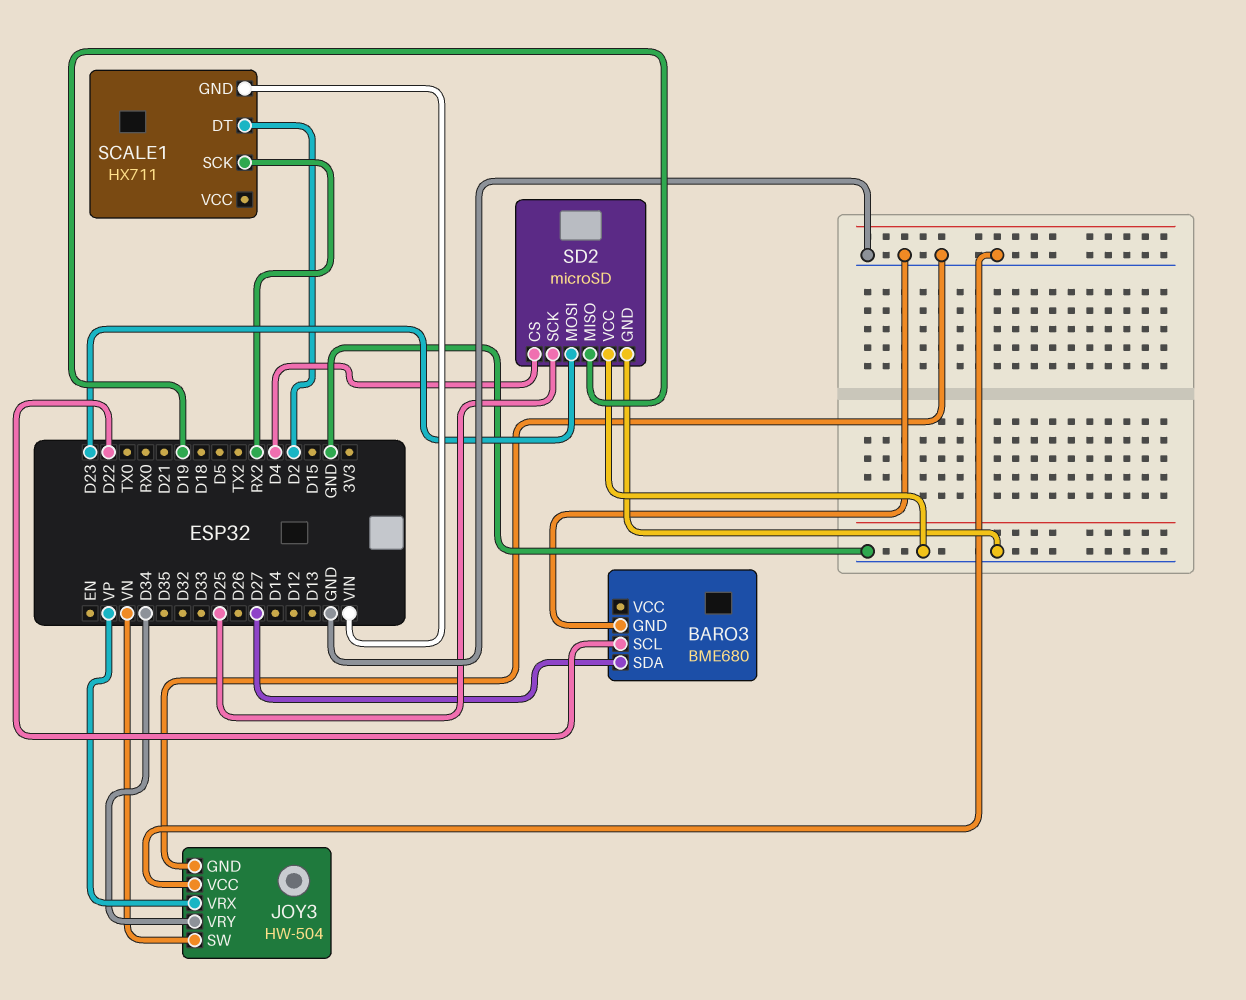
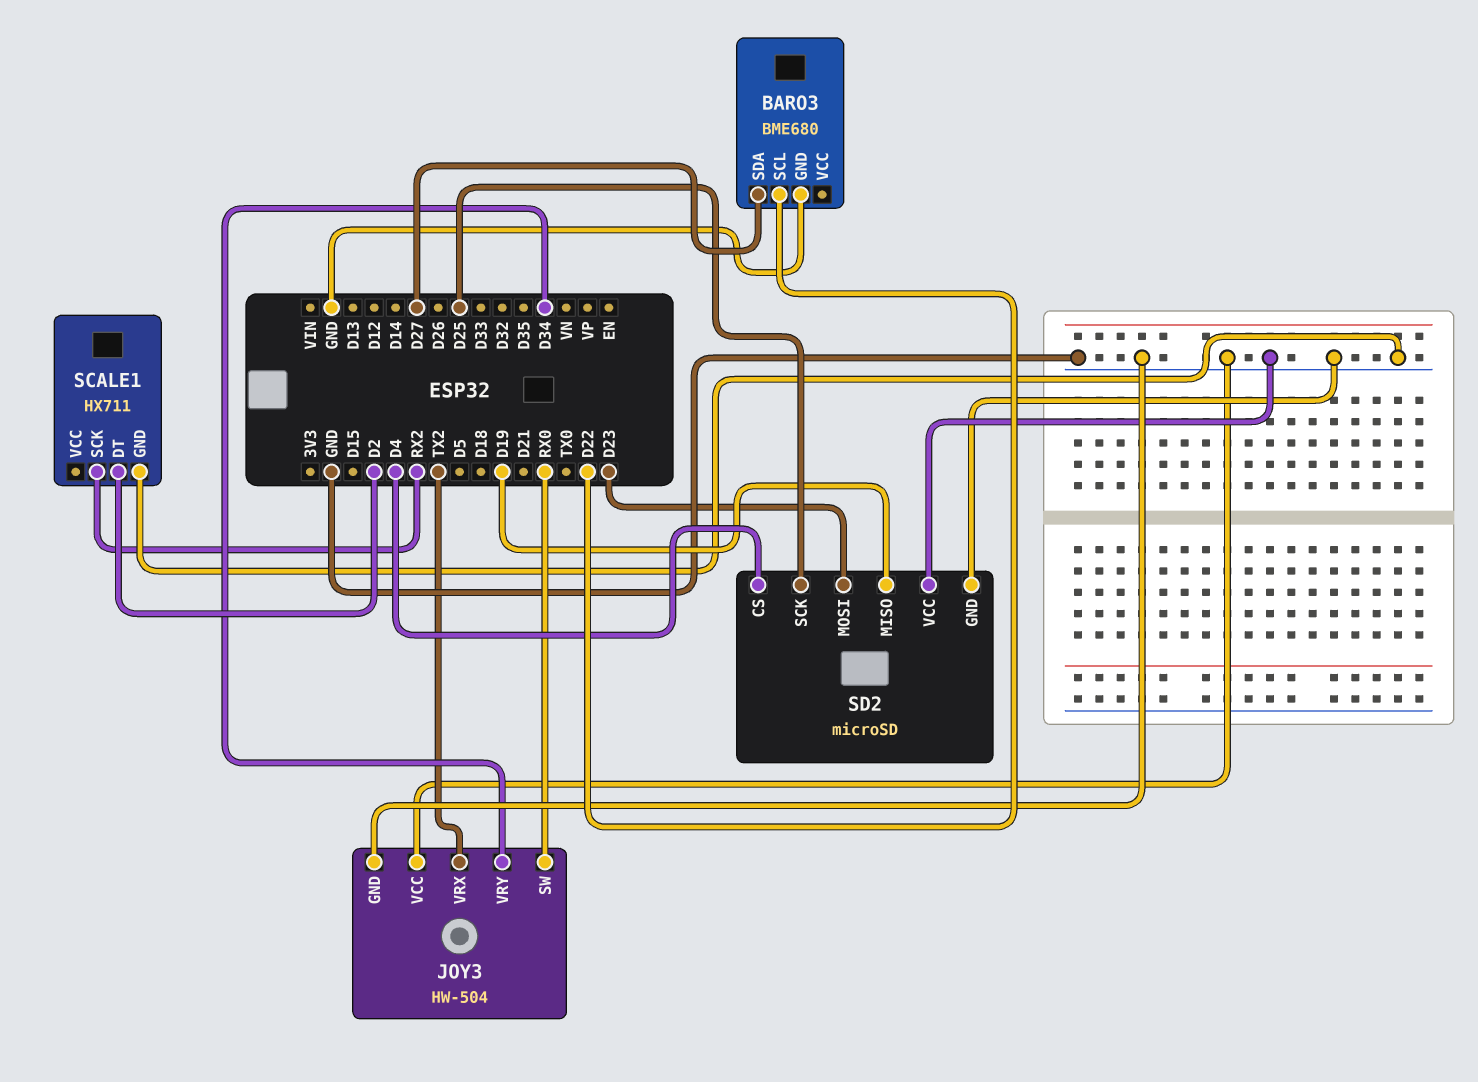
JOY3 pin SW: VN -> RX0
JOY3 pin VRX: VP -> TX2
SCALE1 pin GND: VIN -> GND

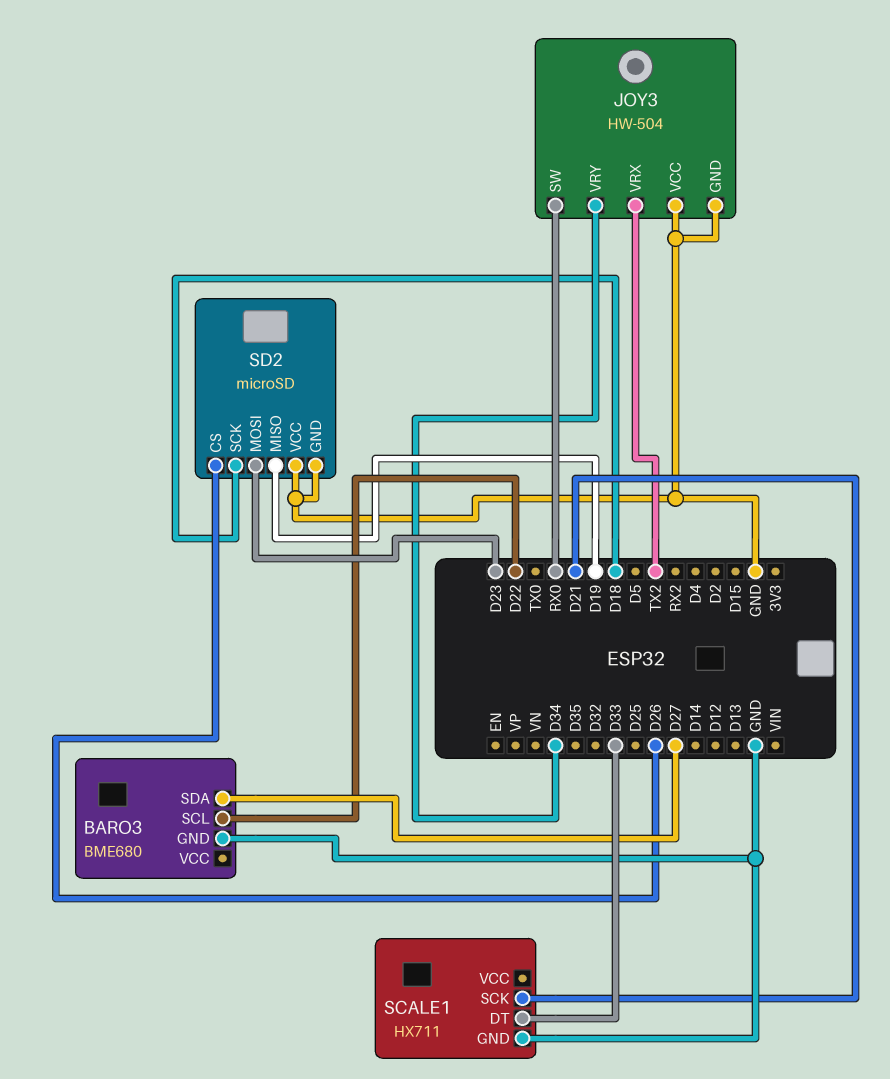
SCALE1 pin DT: D2 -> D33
SCALE1 pin SCK: RX2 -> D21
SD2 pin CS: D4 -> D26
SD2 pin SCK: D25 -> D18

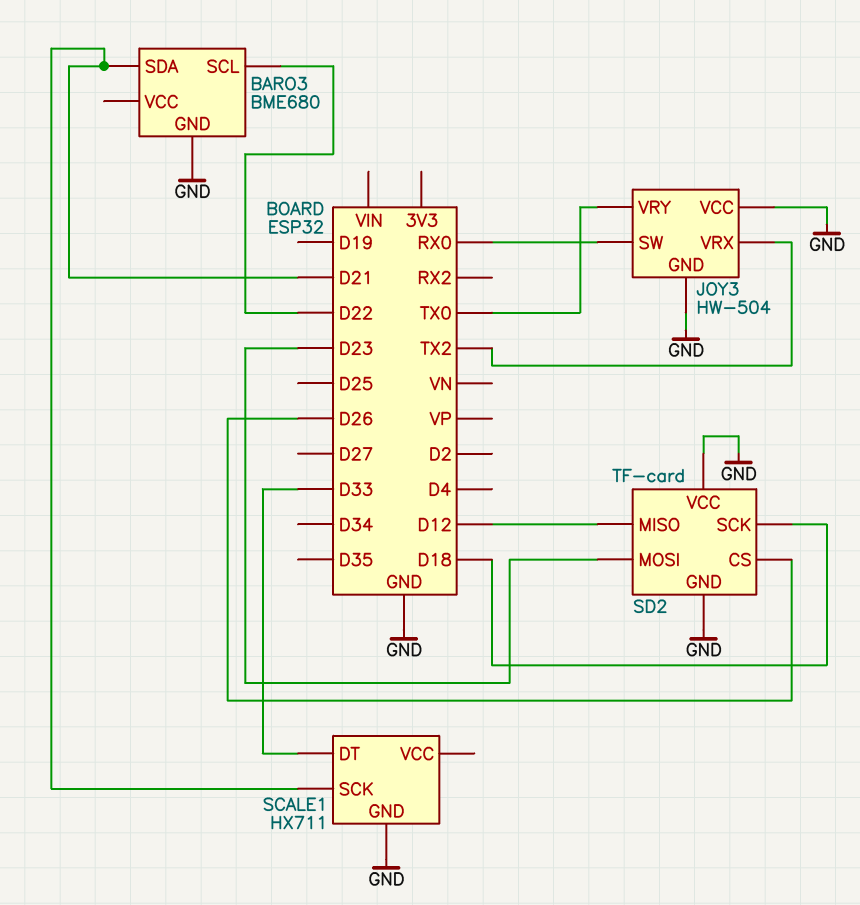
BARO3 pin SDA: D27 -> D21
JOY3 pin VRY: D34 -> TX0
SD2: microSD -> TF-card
SD2 pin MISO: D19 -> D12

